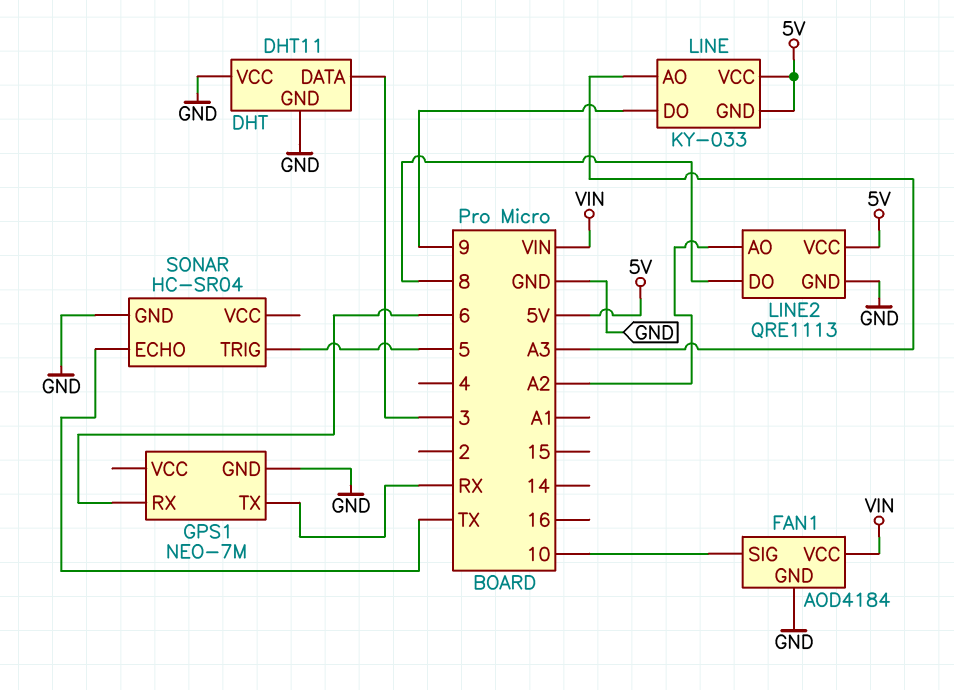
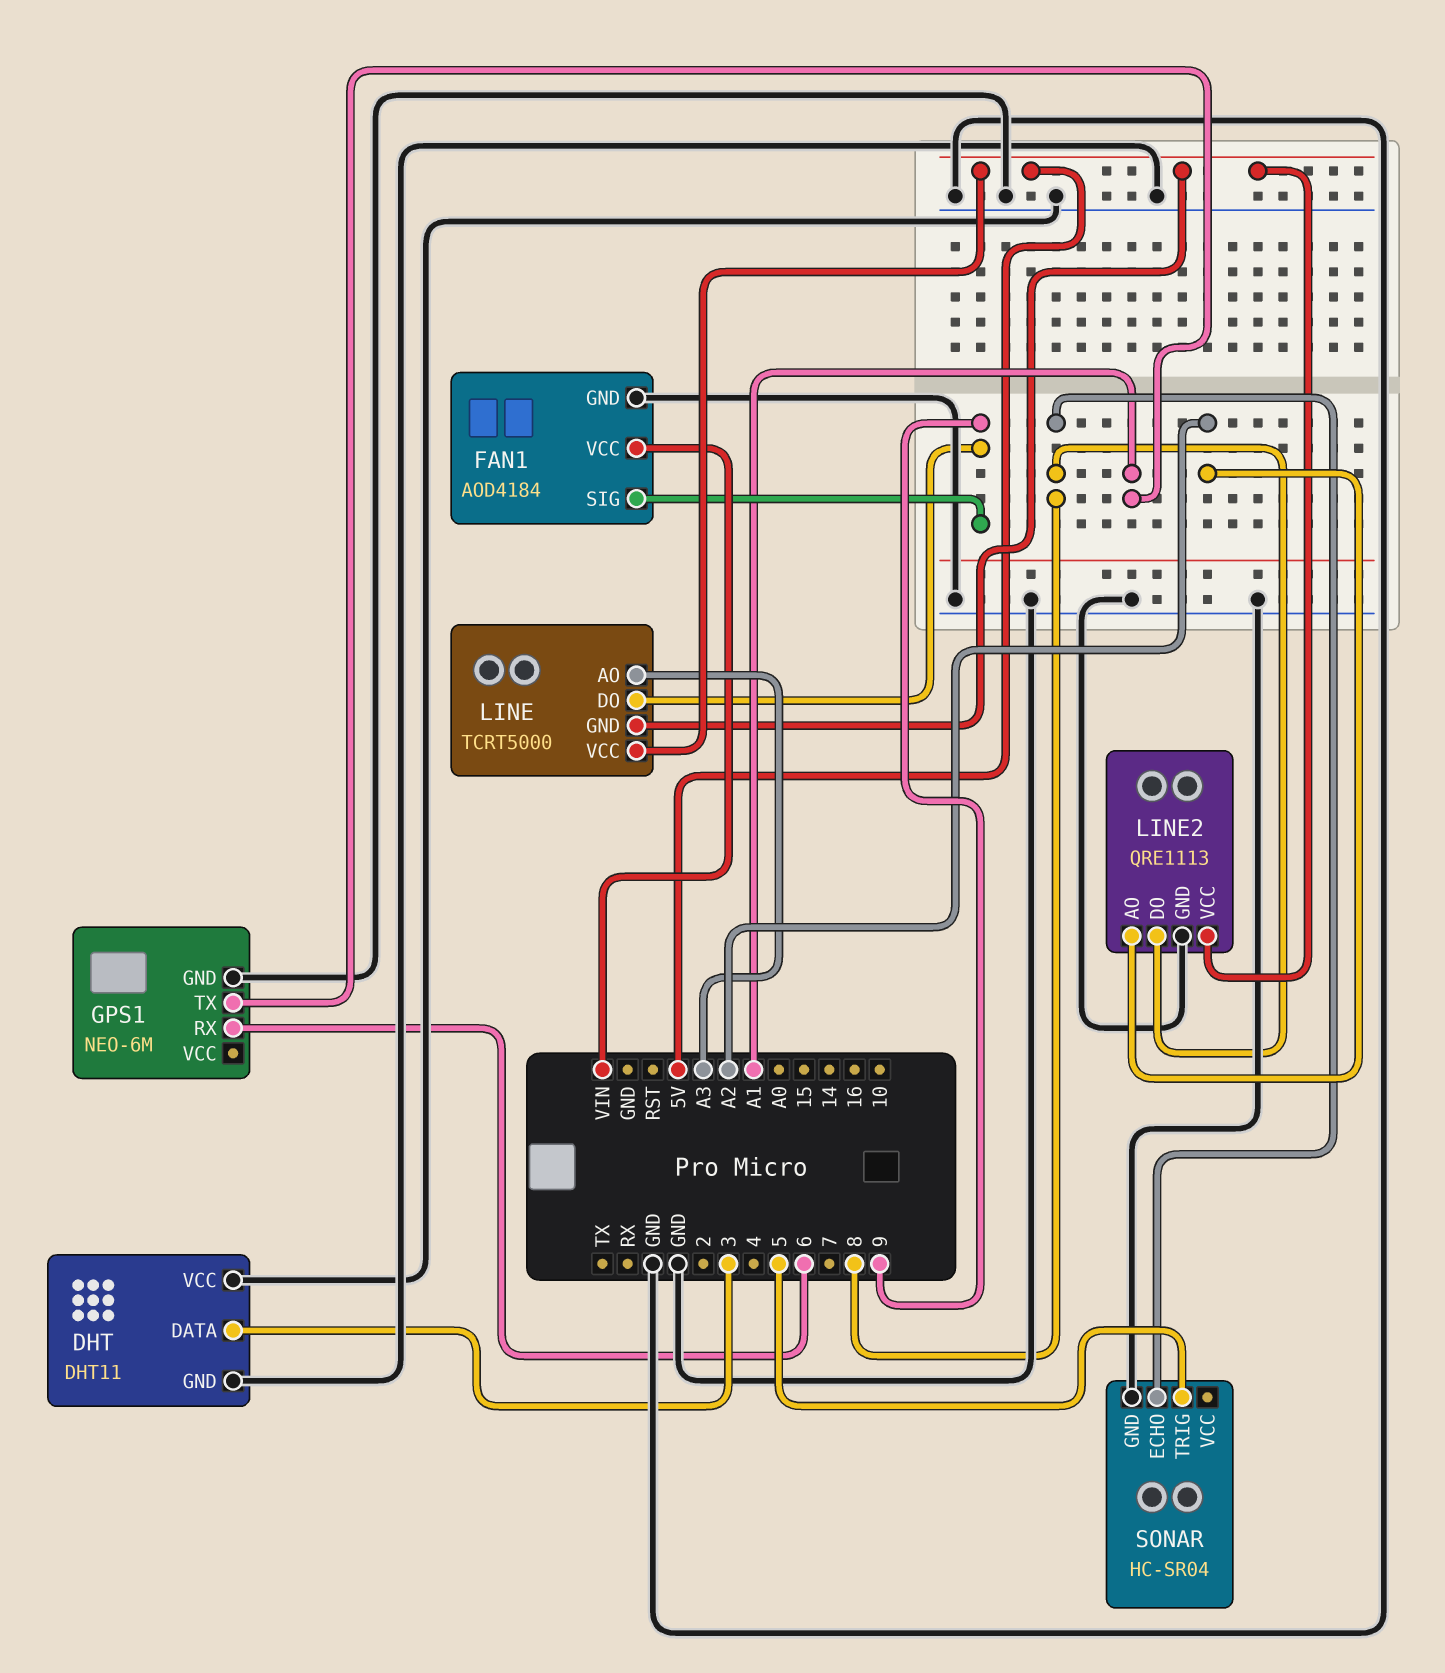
FAN1 pin SIG: 10 -> 9
GPS1: NEO-7M -> NEO-6M
GPS1 pin TX: RX -> A1
LINE: KY-033 -> TCRT5000
SONAR pin ECHO: TX -> 8

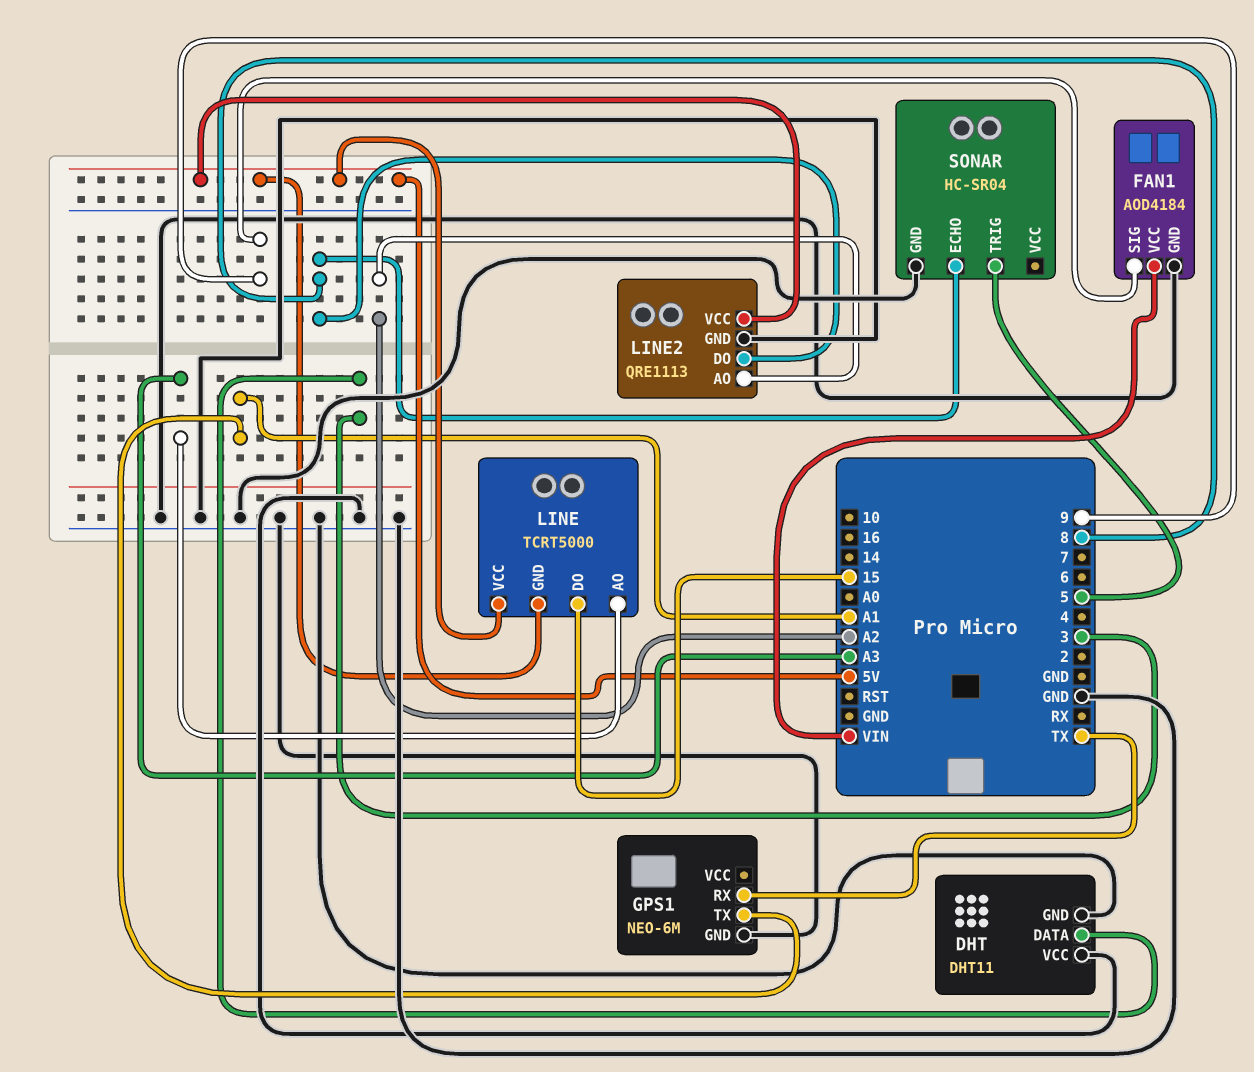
GPS1 pin RX: 6 -> TX
LINE pin DO: 9 -> 15

